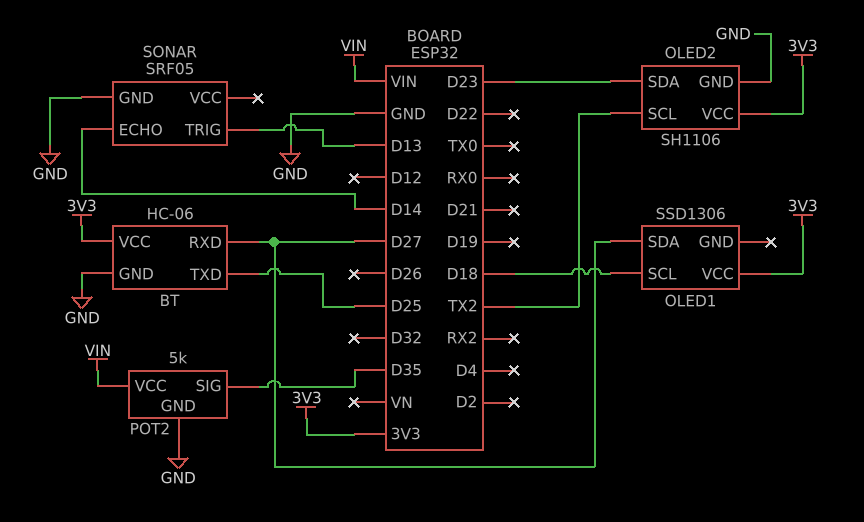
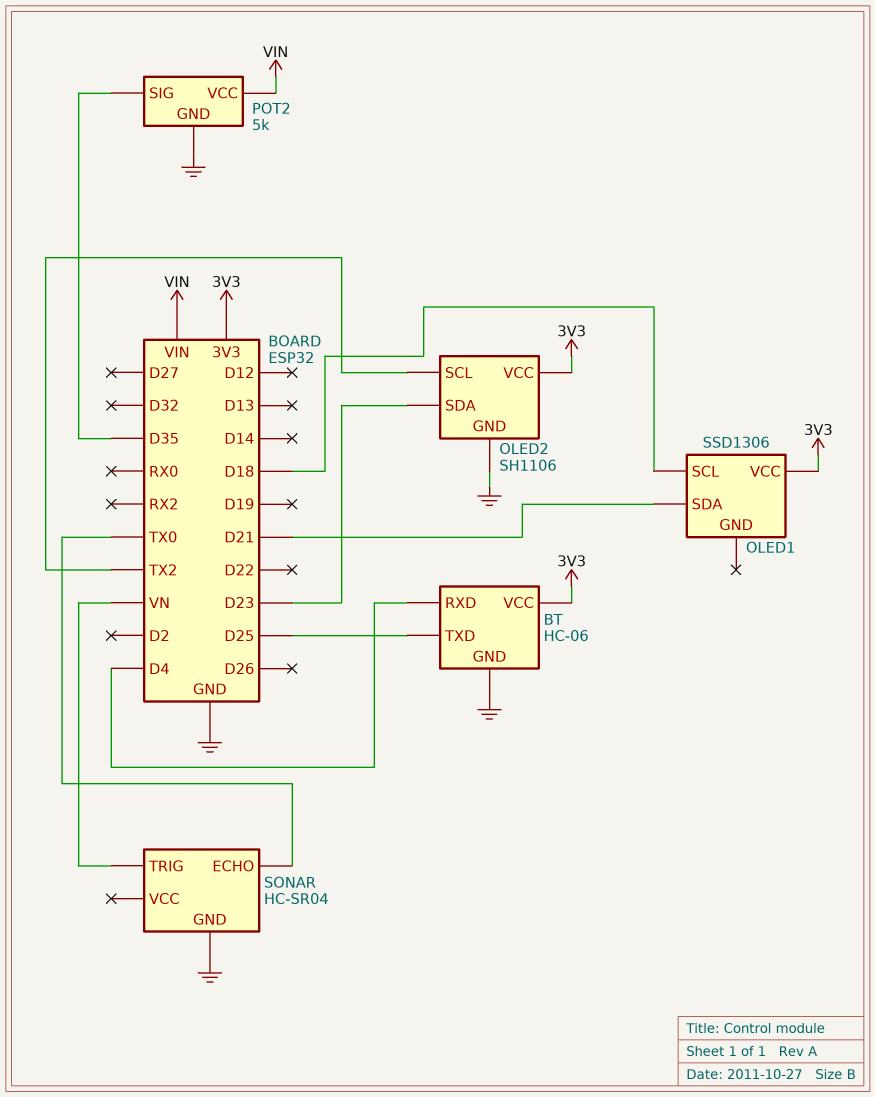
BT pin RXD: D27 -> D4
OLED1 pin SDA: D27 -> D21
SONAR: SRF05 -> HC-SR04
SONAR pin ECHO: D14 -> TX0
SONAR pin TRIG: D13 -> VN

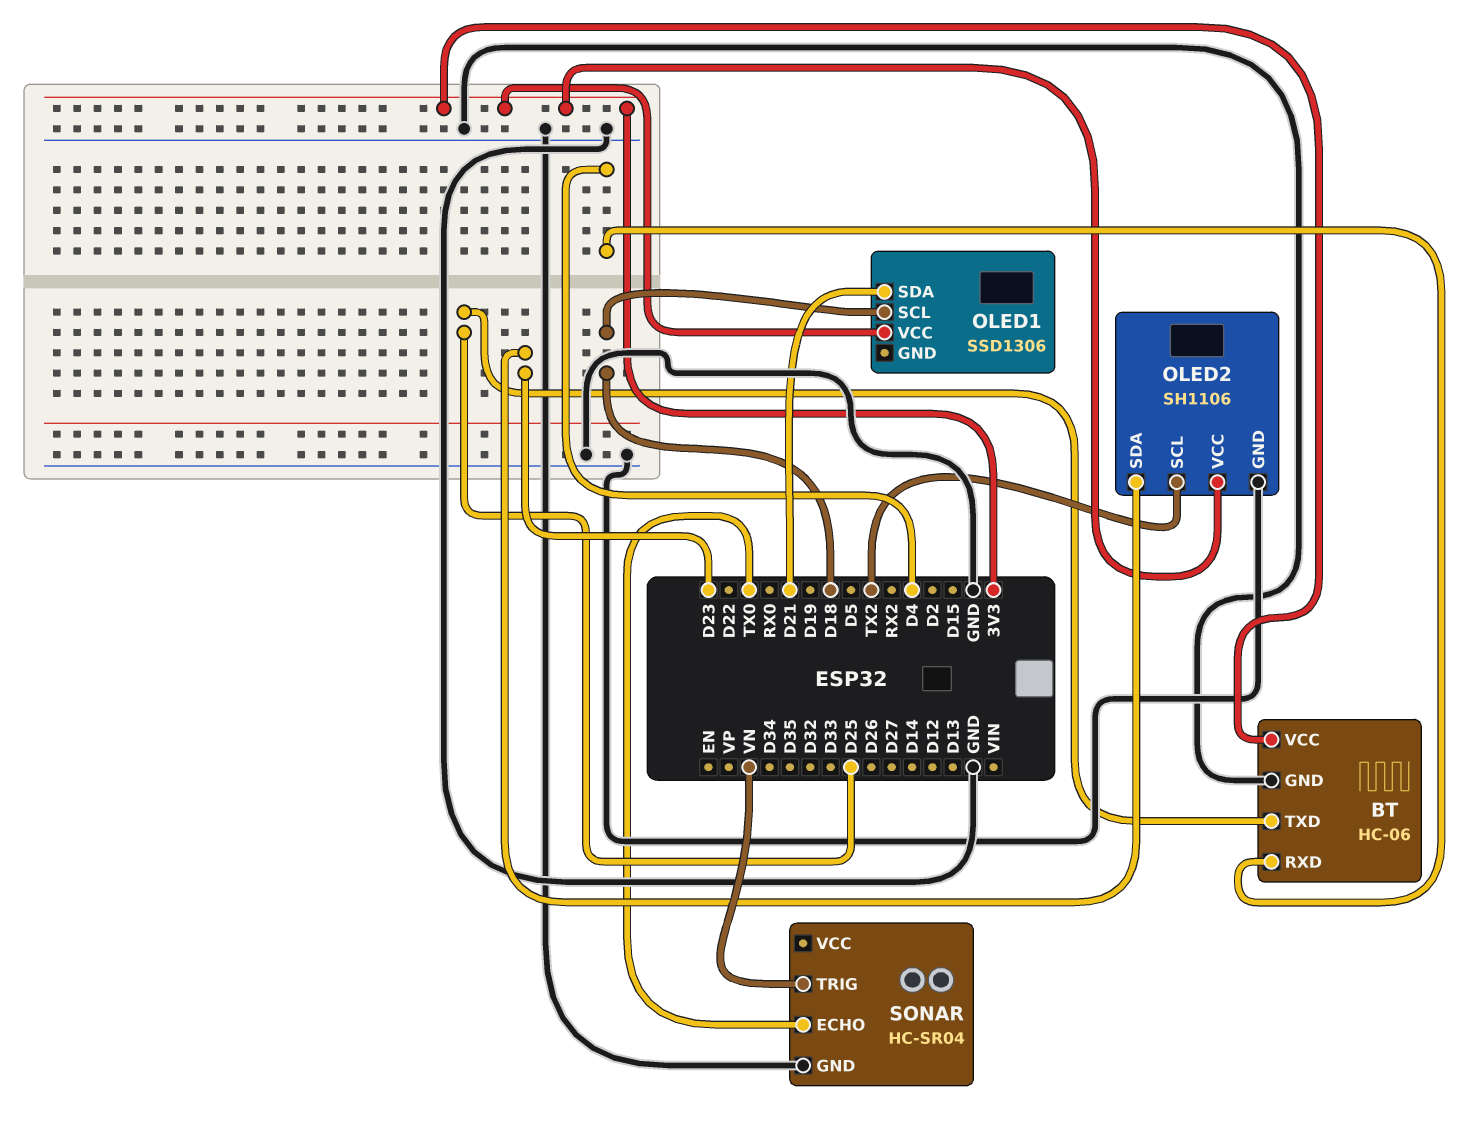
POT2: 5k -> none
POT2 pin GND: GND -> none
POT2 pin SIG: D35 -> none
POT2 pin VCC: VIN -> none

